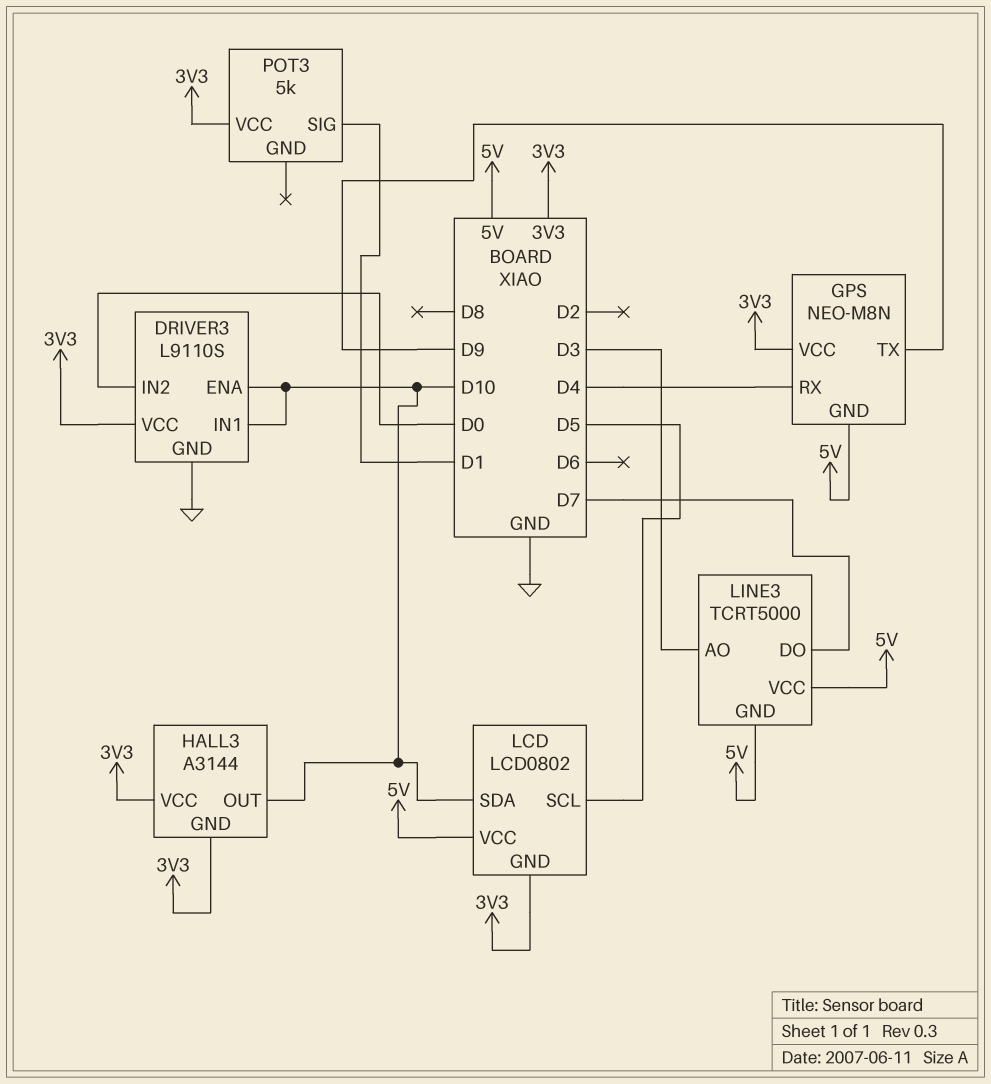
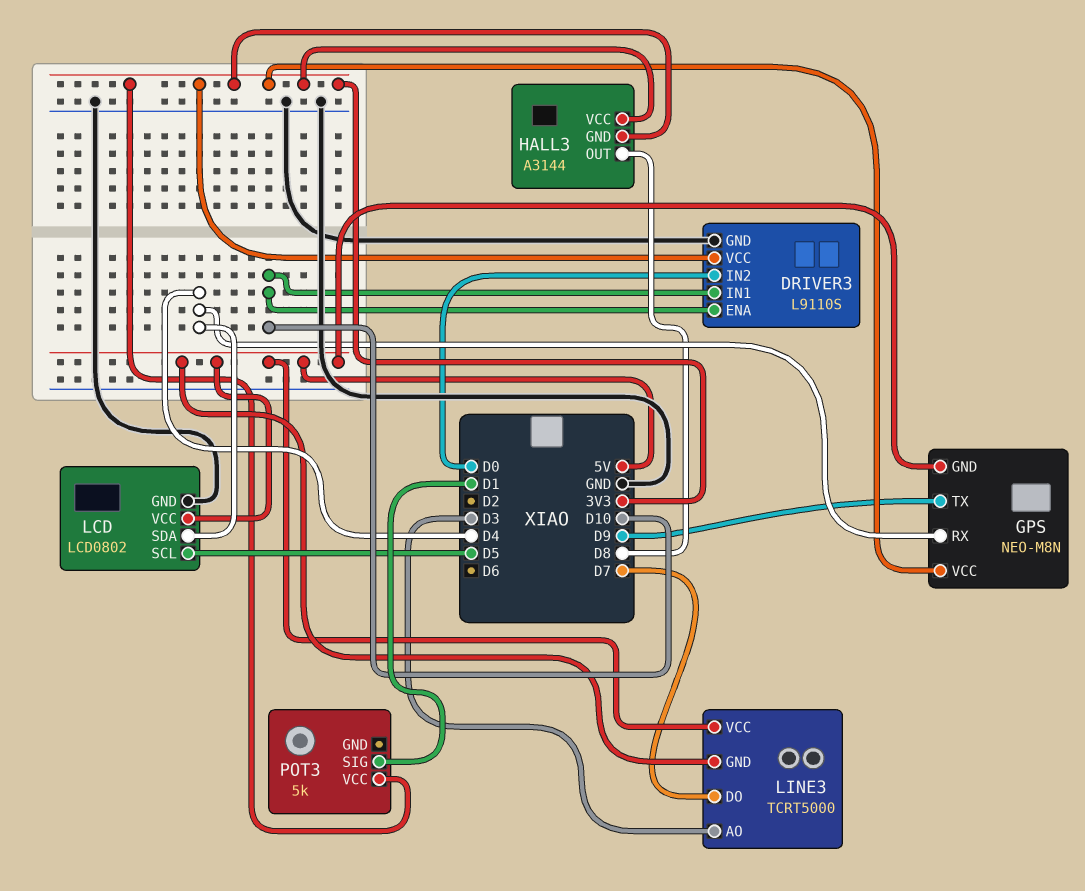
HALL3 pin OUT: D10 -> D8
LCD pin GND: 3V3 -> GND
LCD pin SDA: D10 -> D4

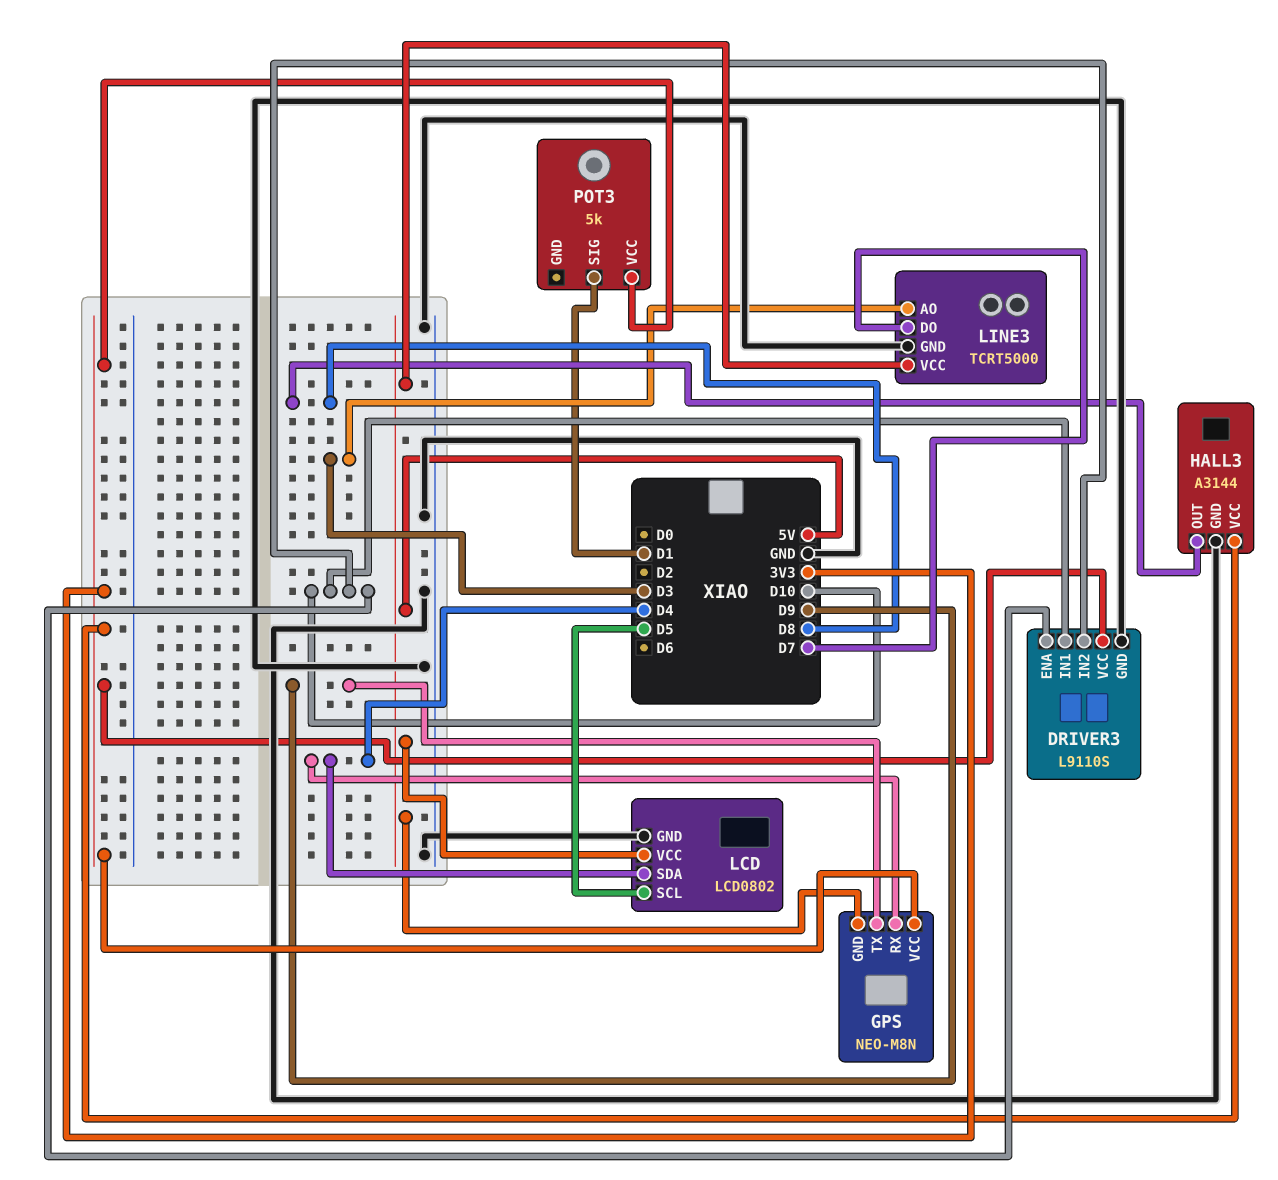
DRIVER3 pin IN2: D0 -> D10
HALL3 pin GND: 3V3 -> GND
LINE3 pin GND: 5V -> GND

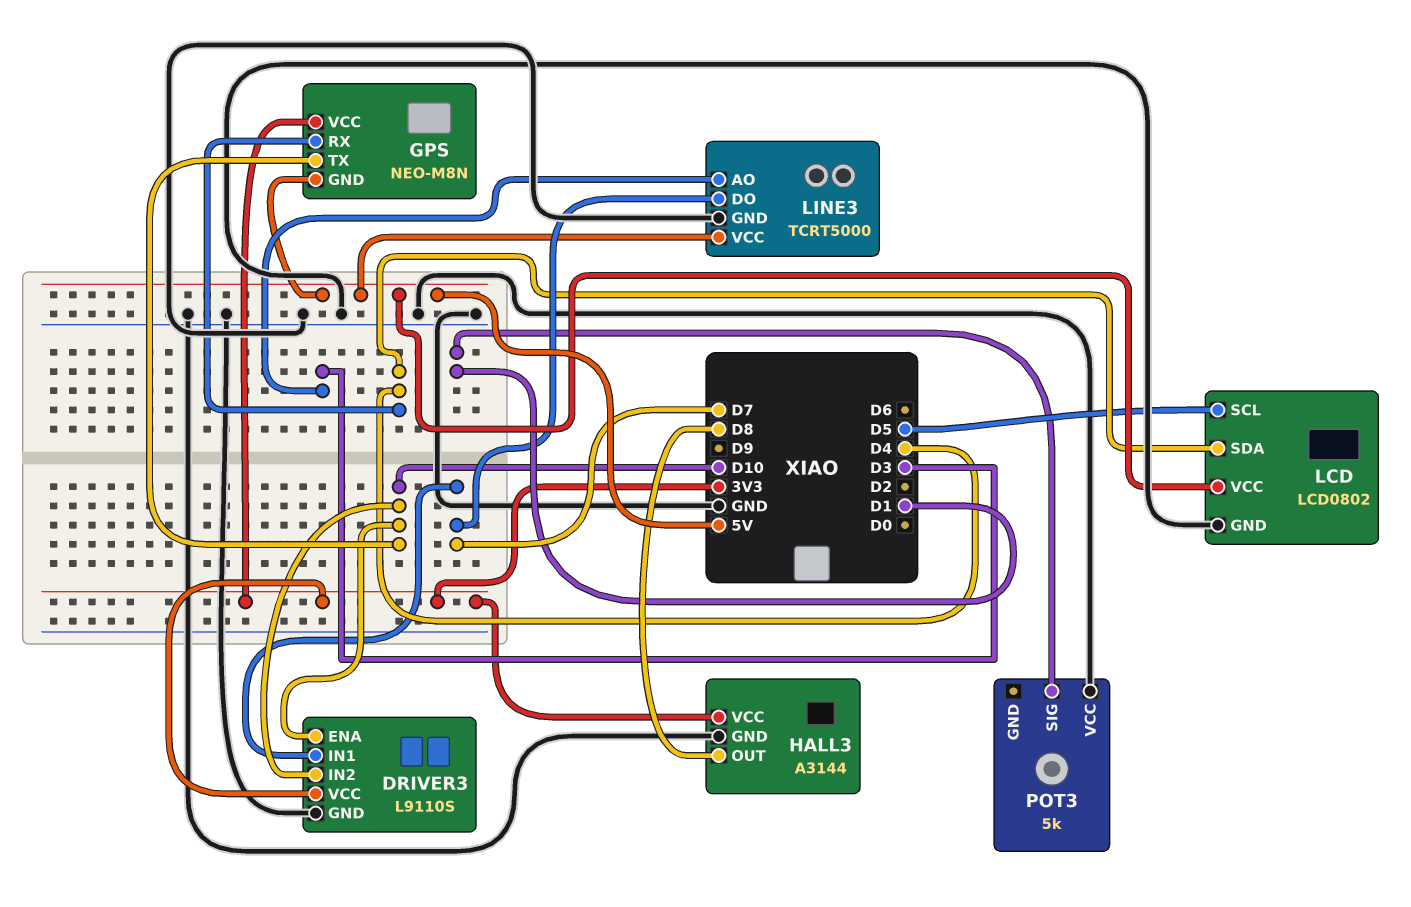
DRIVER3 pin IN1: D10 -> D7
GPS pin TX: D9 -> D10
POT3 pin VCC: 3V3 -> GND

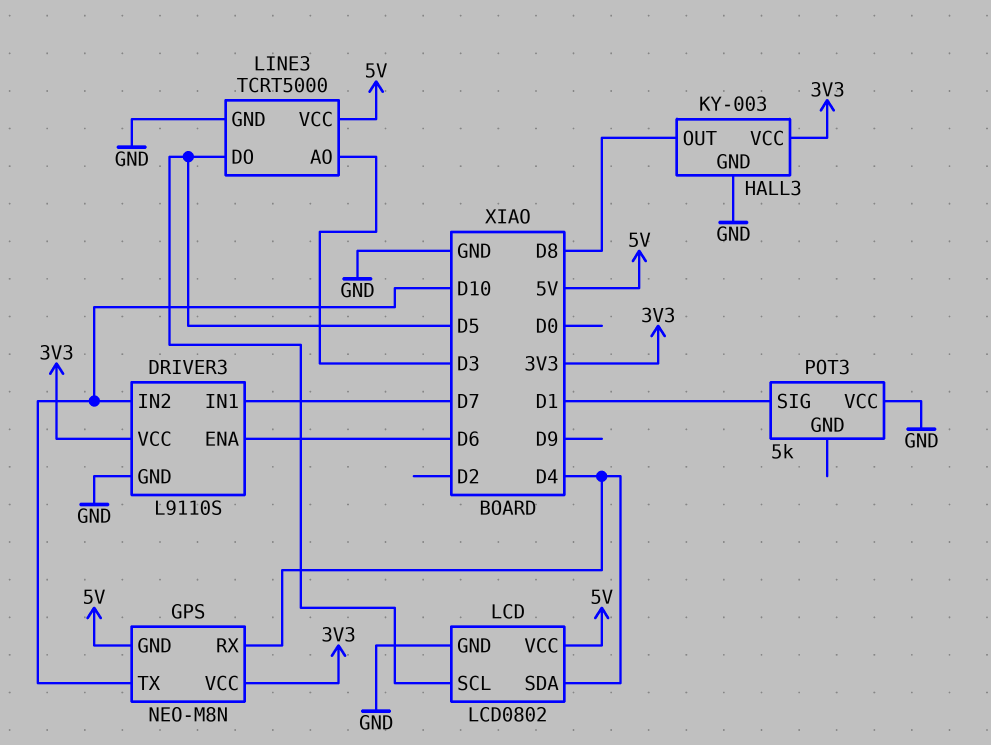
DRIVER3 pin ENA: D10 -> D6
HALL3: A3144 -> KY-003
LINE3 pin DO: D7 -> D5

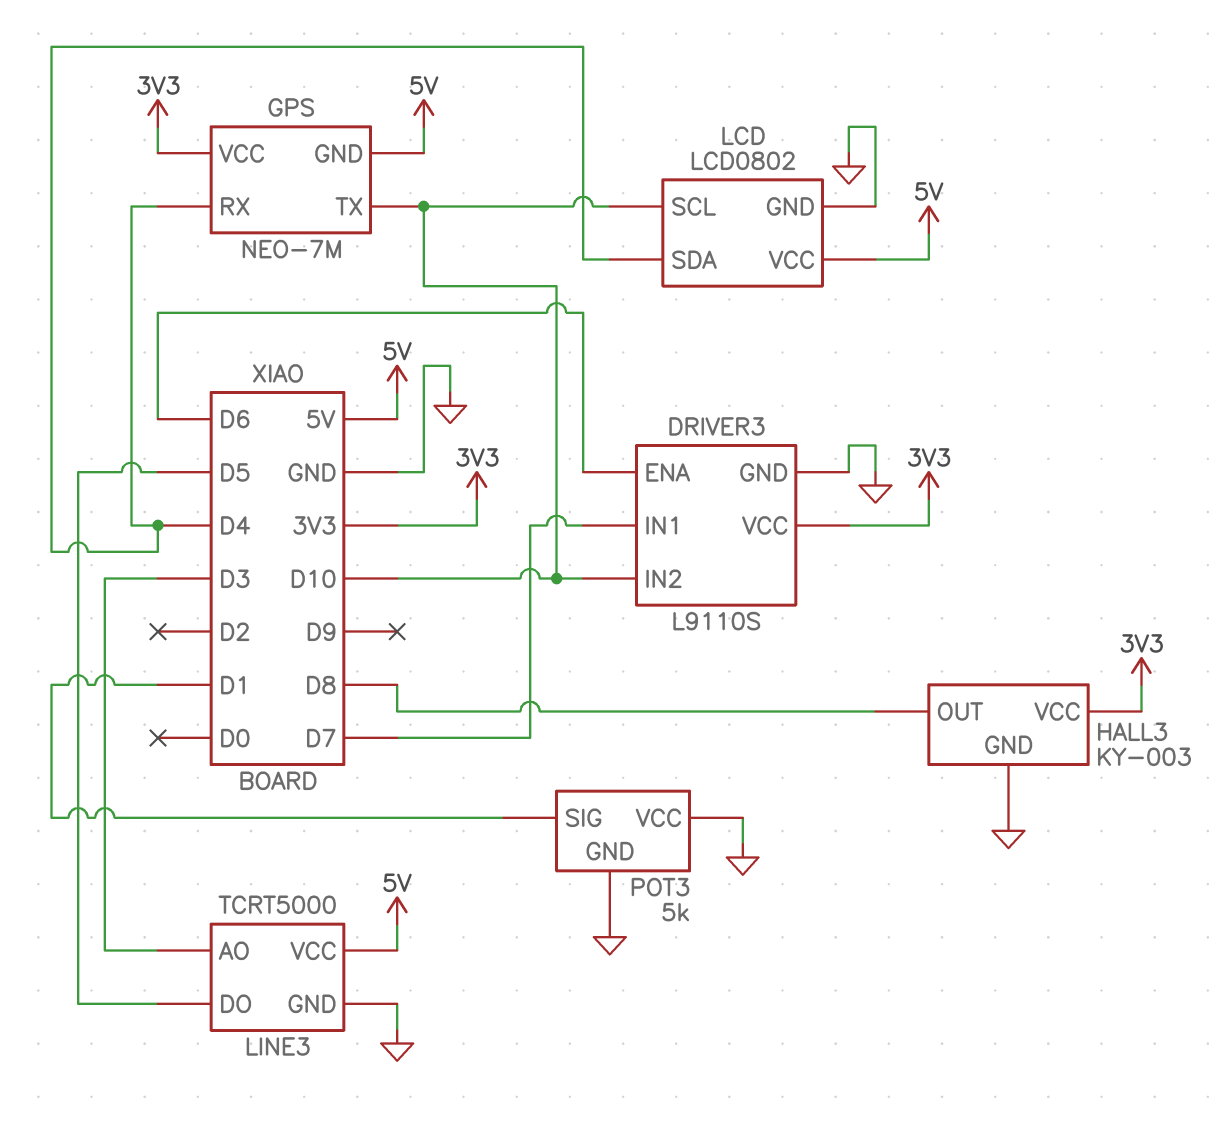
GPS: NEO-M8N -> NEO-7M
LCD pin SCL: D5 -> D10
POT3 pin GND: none -> GND

